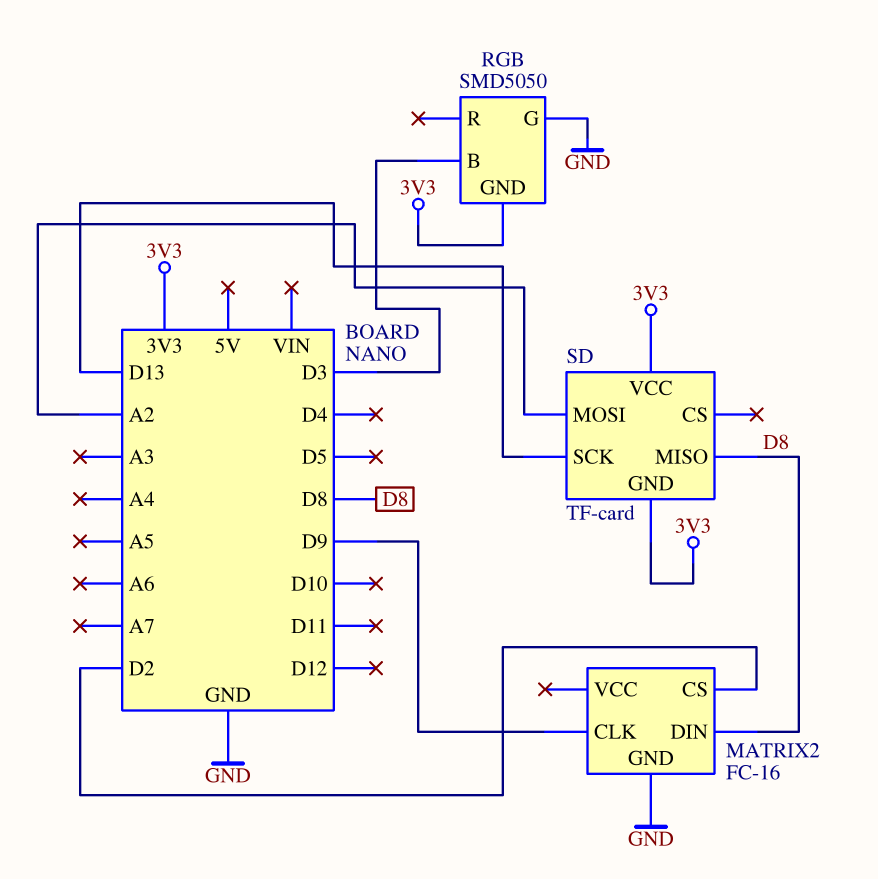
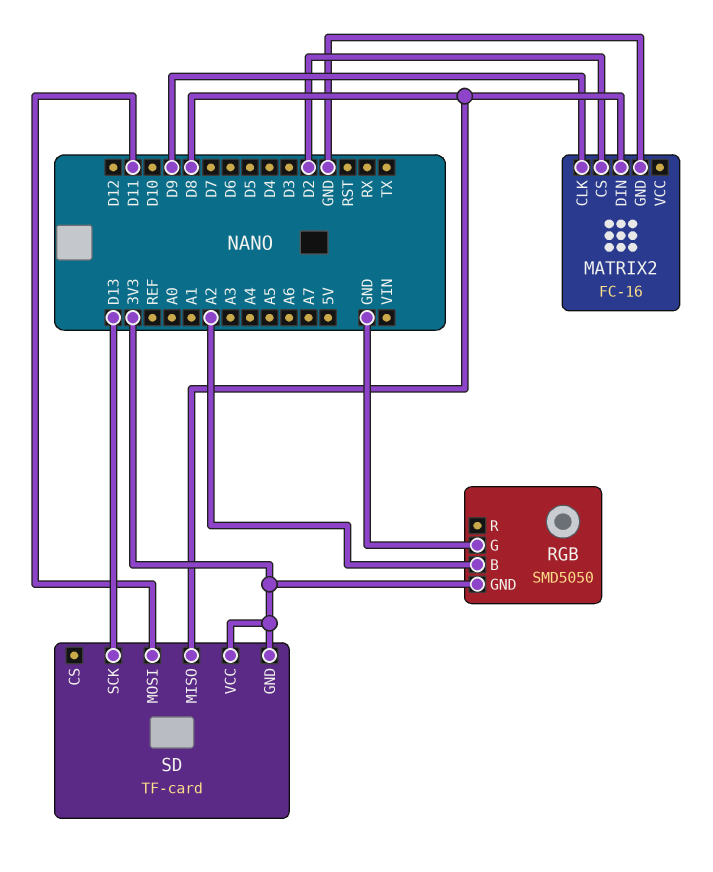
RGB pin B: D3 -> A2
SD pin MOSI: A2 -> D11

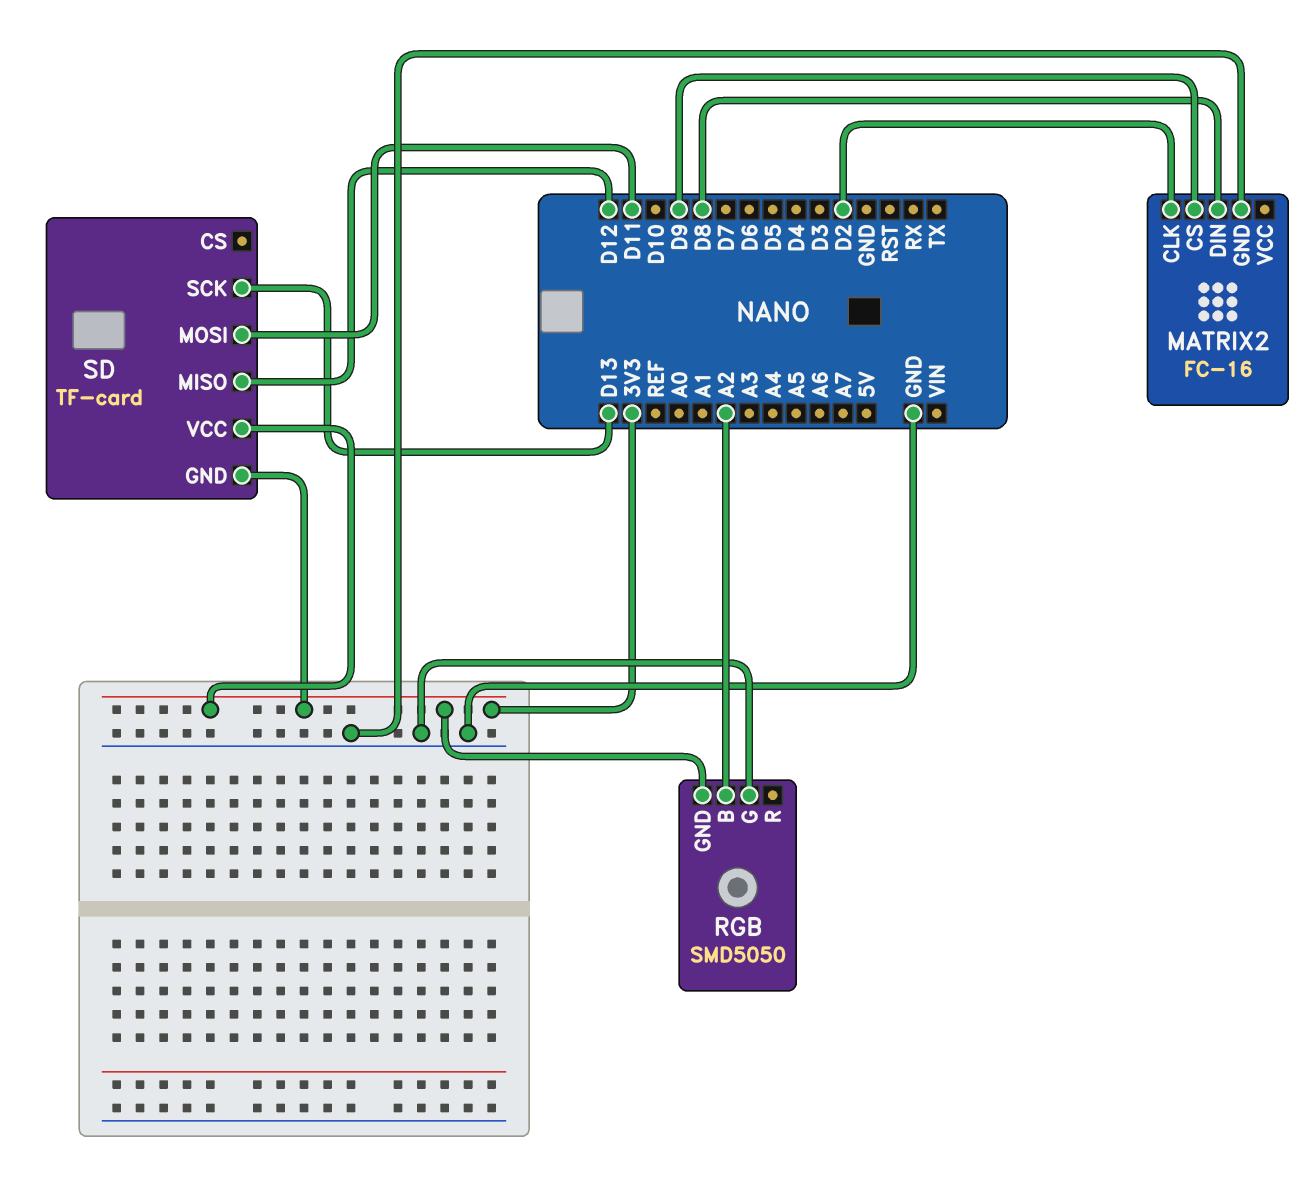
MATRIX2 pin CLK: D9 -> D2
MATRIX2 pin CS: D2 -> D9
SD pin MISO: D8 -> D12

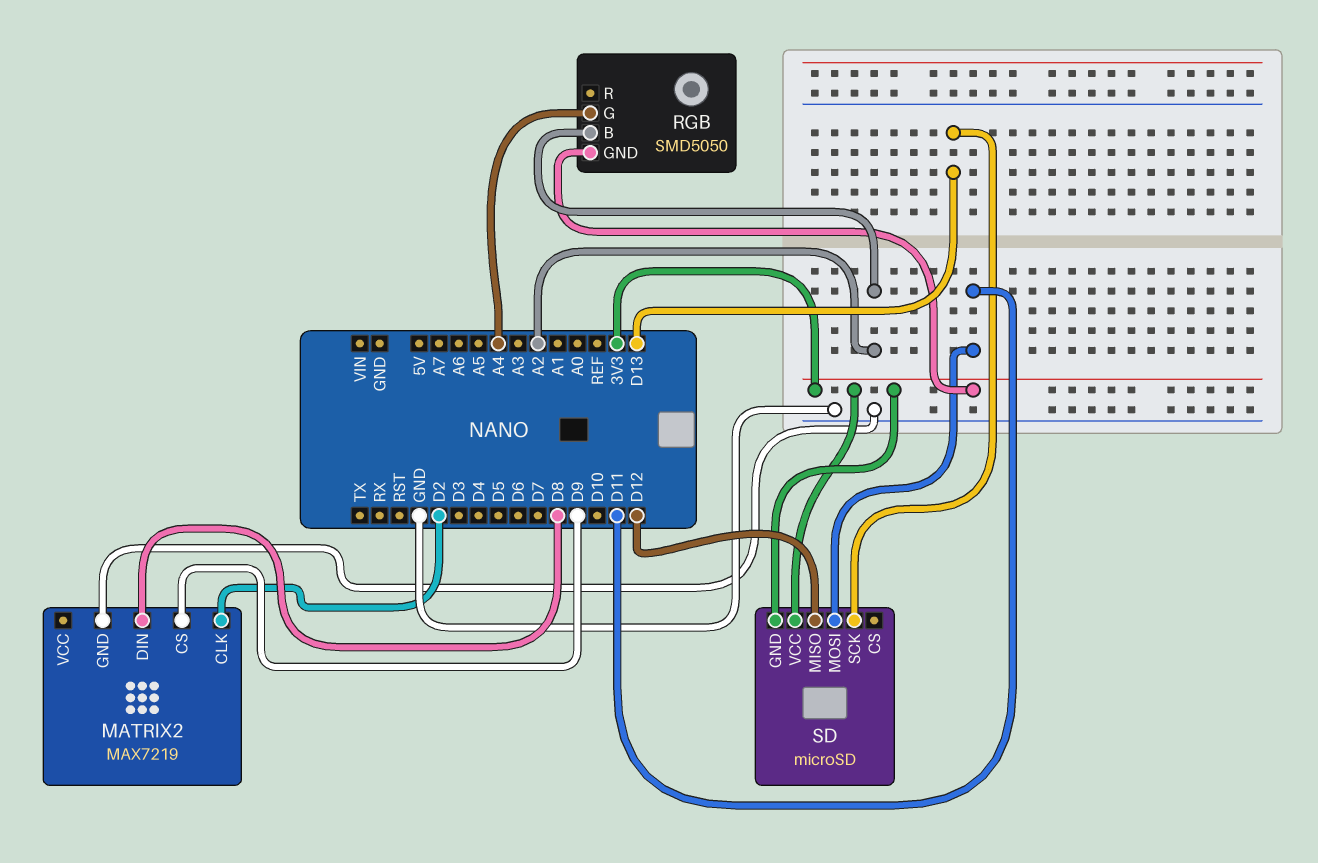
MATRIX2: FC-16 -> MAX7219
RGB pin G: GND -> A4
SD: TF-card -> microSD

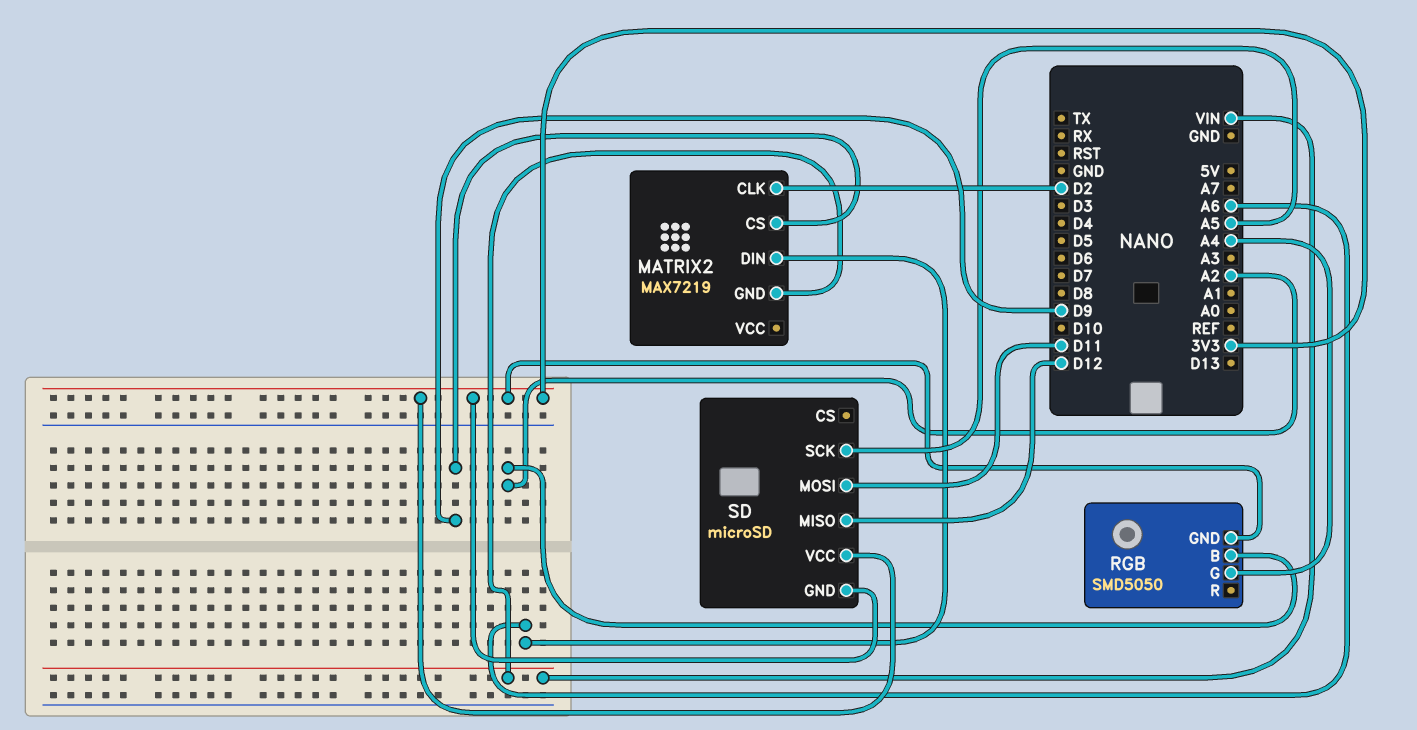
MATRIX2 pin DIN: D8 -> A6
MATRIX2 pin GND: GND -> VIN
SD pin SCK: D13 -> A5

